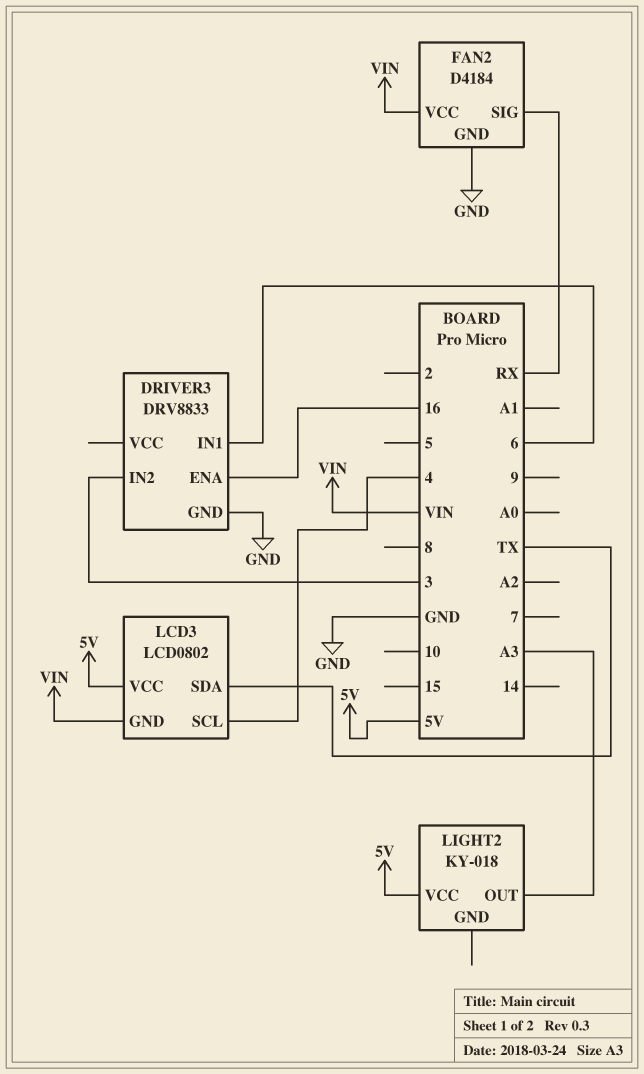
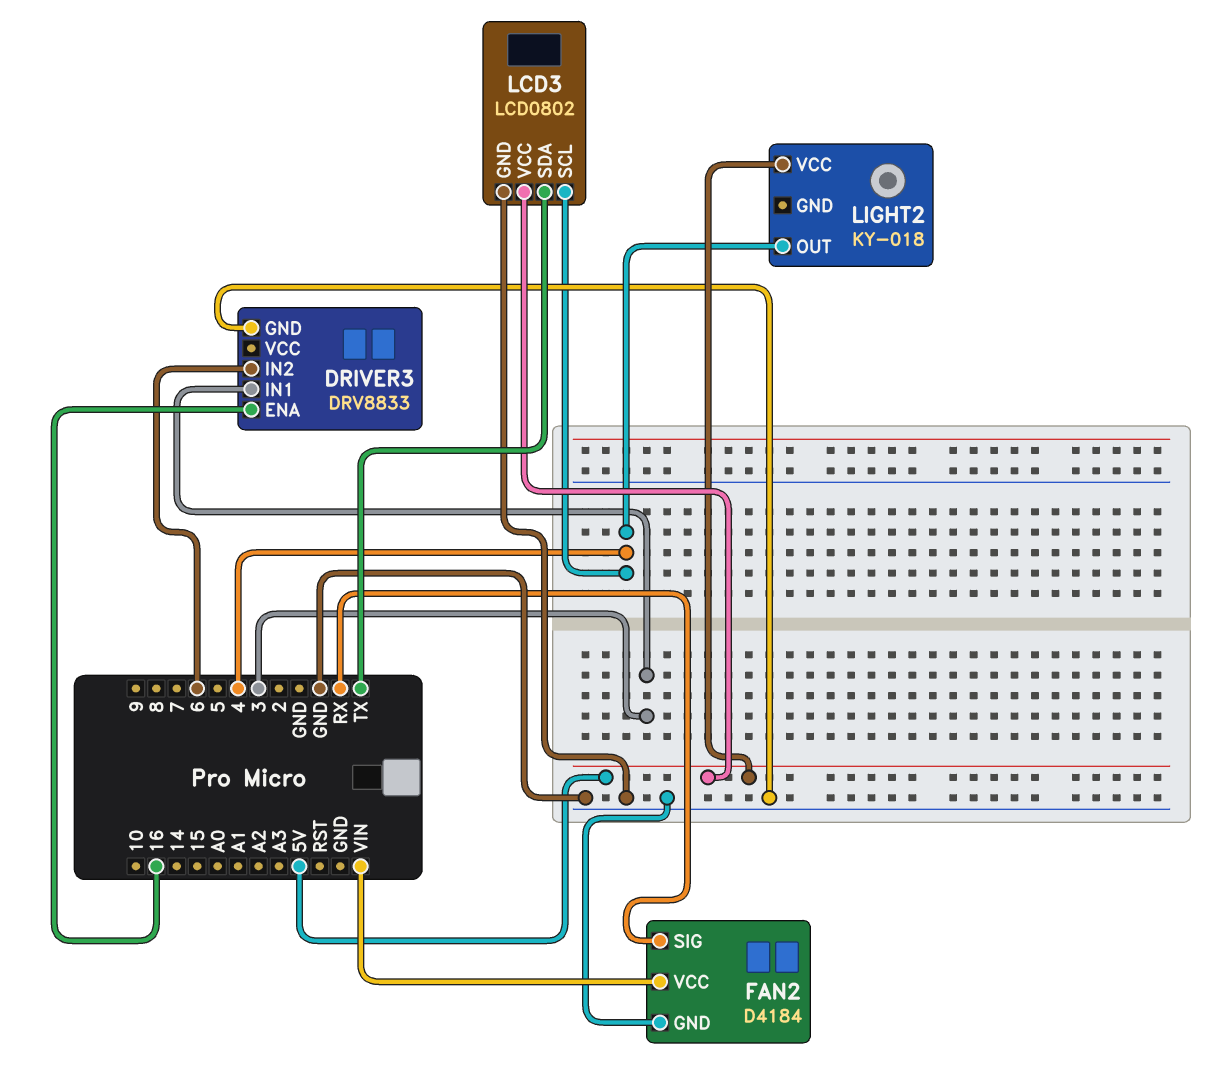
DRIVER3 pin IN1: 6 -> 3
DRIVER3 pin IN2: 3 -> 6
LCD3 pin GND: VIN -> GND
LIGHT2 pin OUT: A3 -> 4

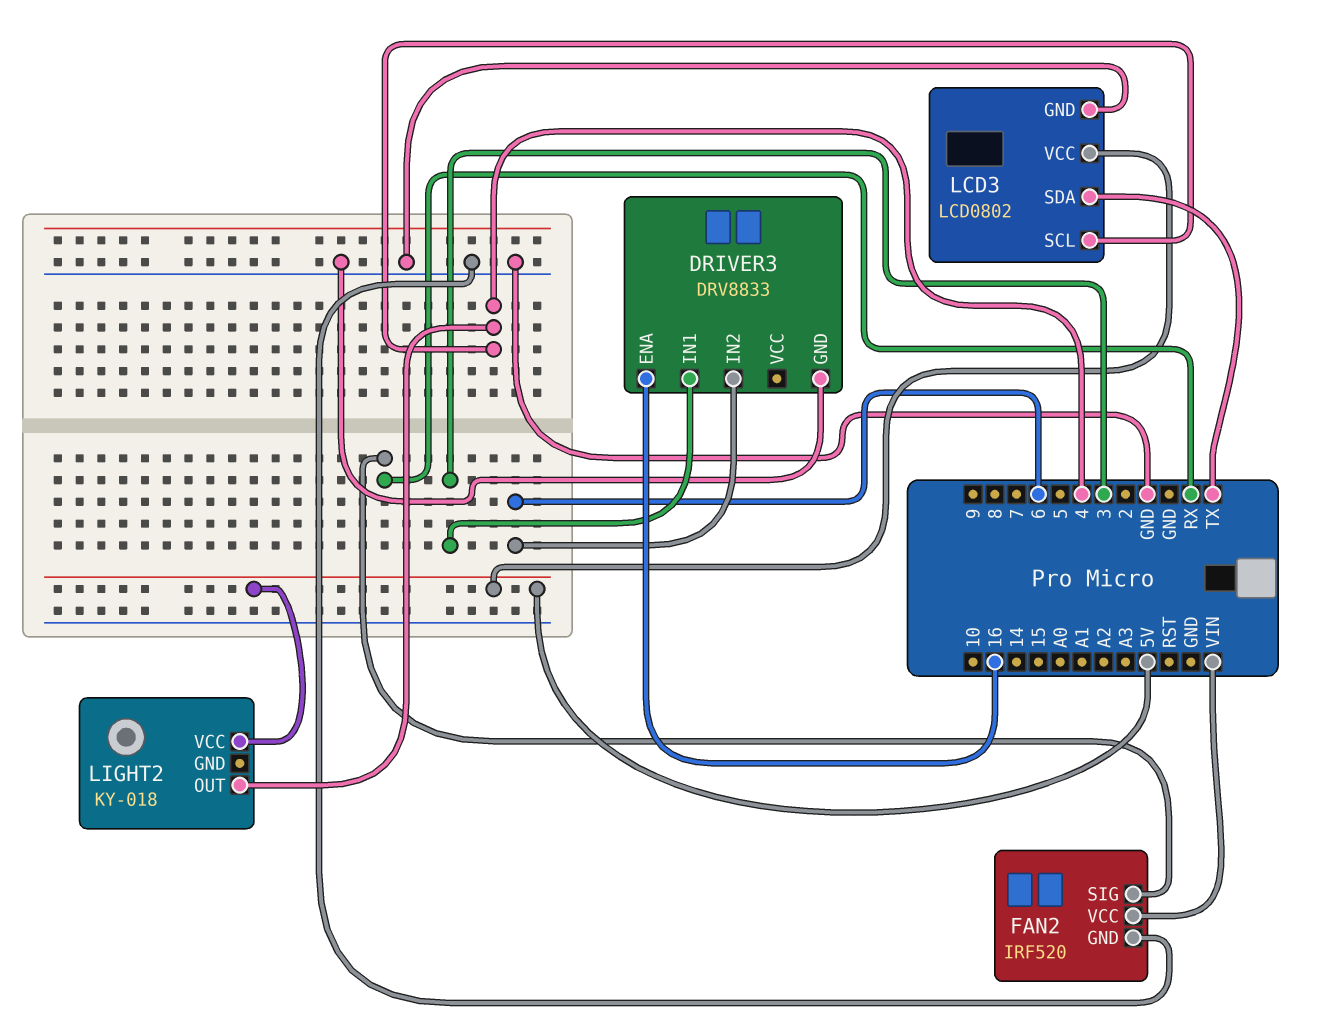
FAN2: D4184 -> IRF520

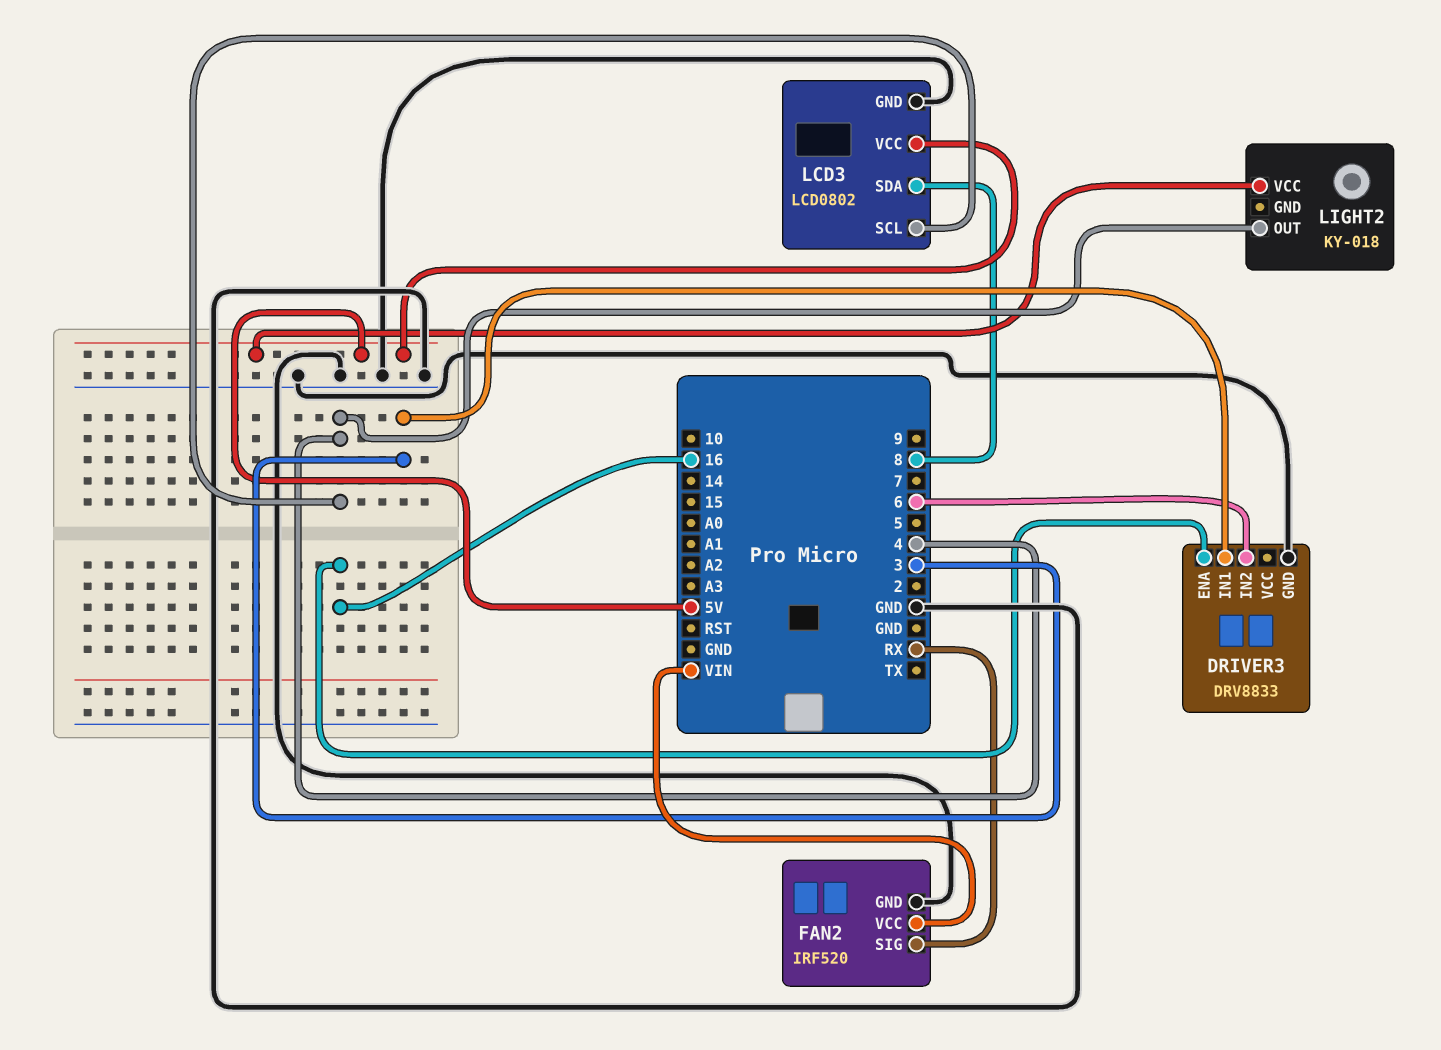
LCD3 pin SDA: TX -> 8

